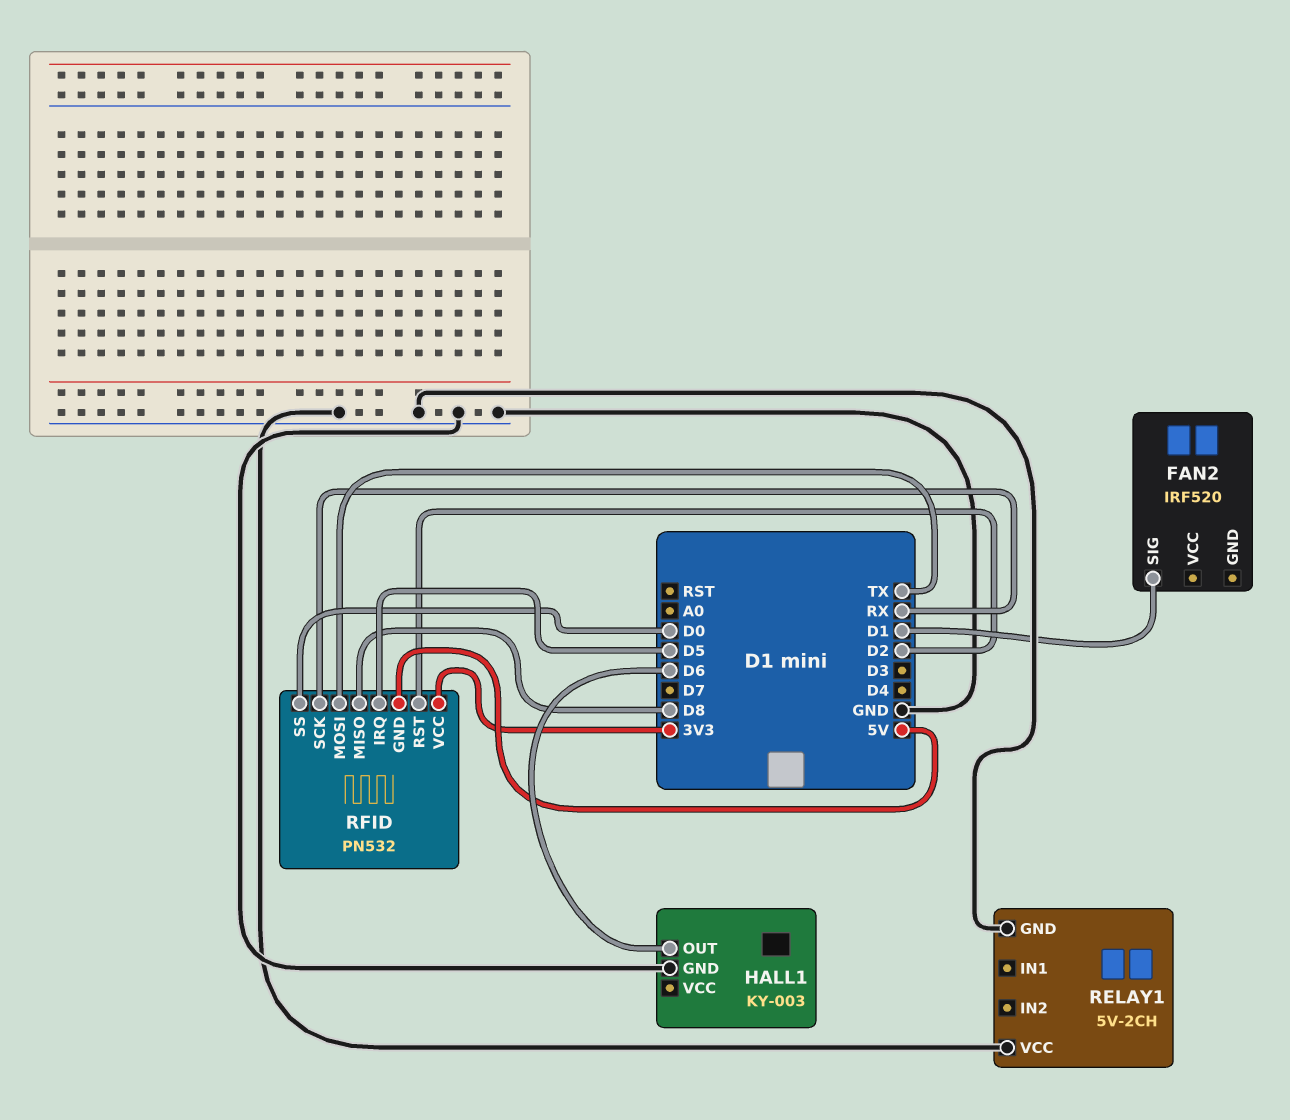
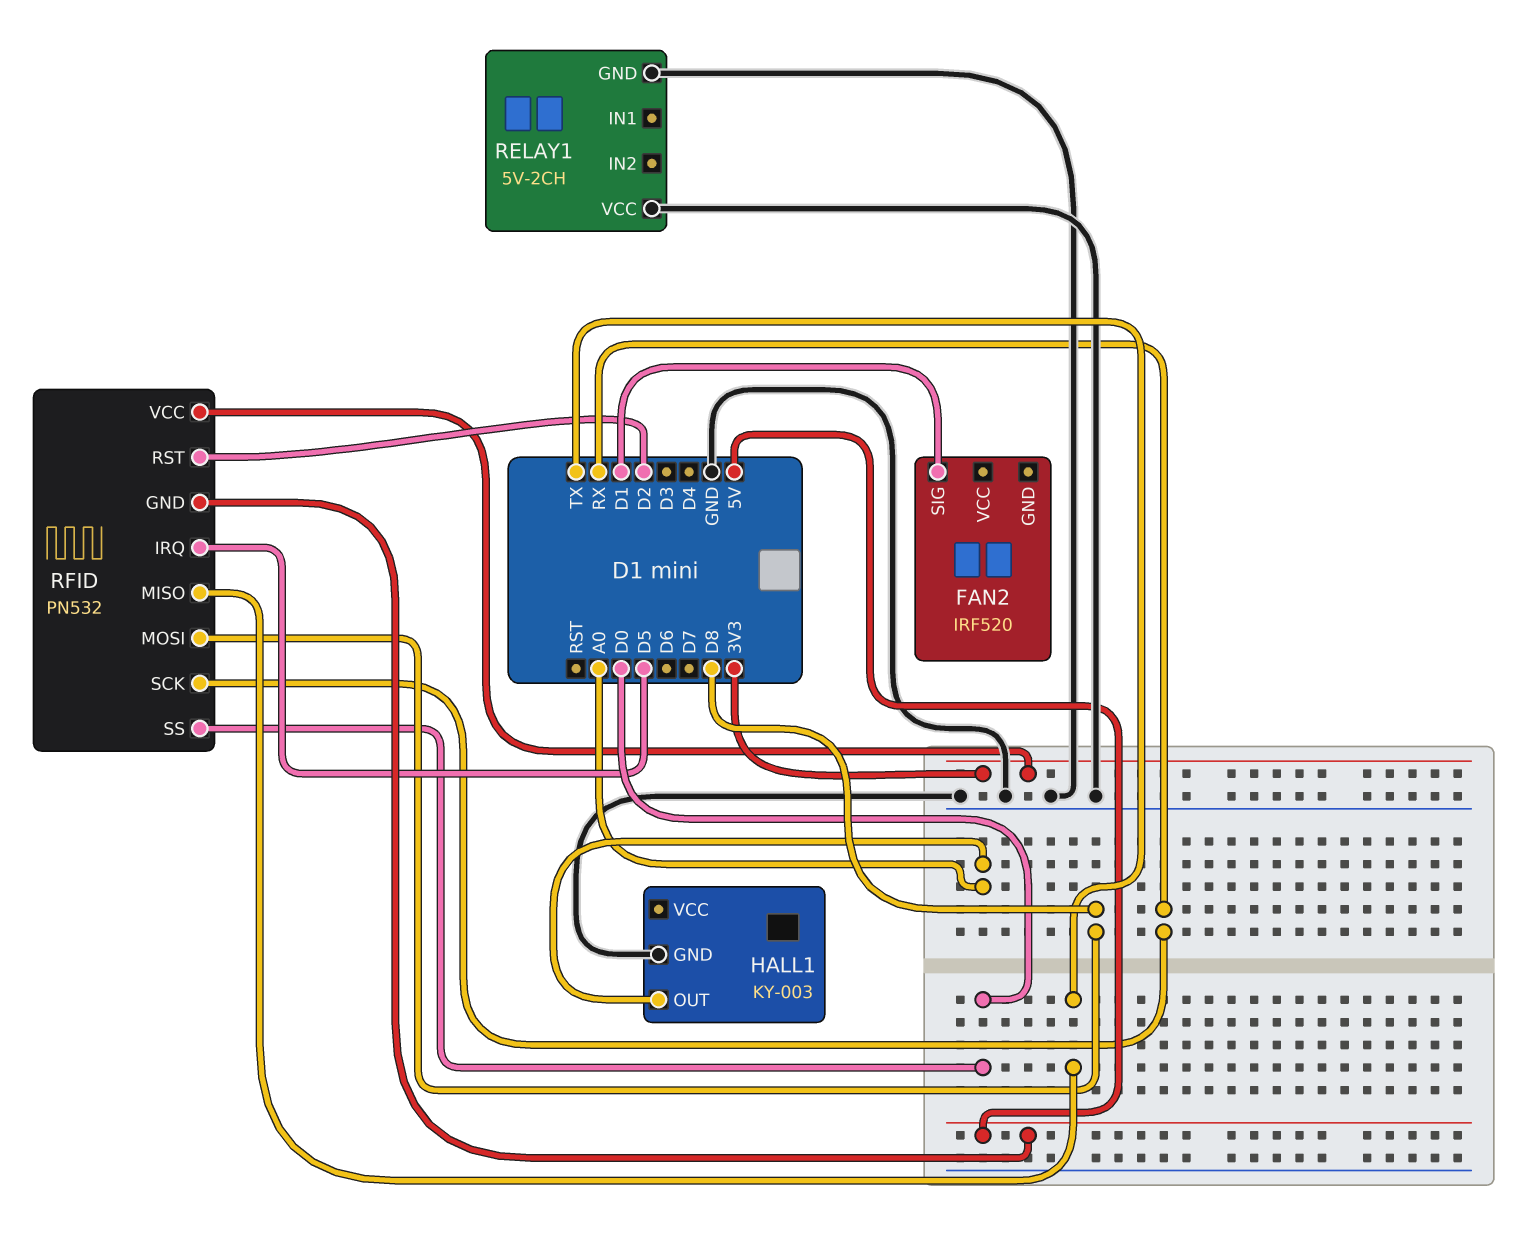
HALL1 pin OUT: D6 -> A0
RFID pin MISO: D8 -> TX
RFID pin MOSI: TX -> D8

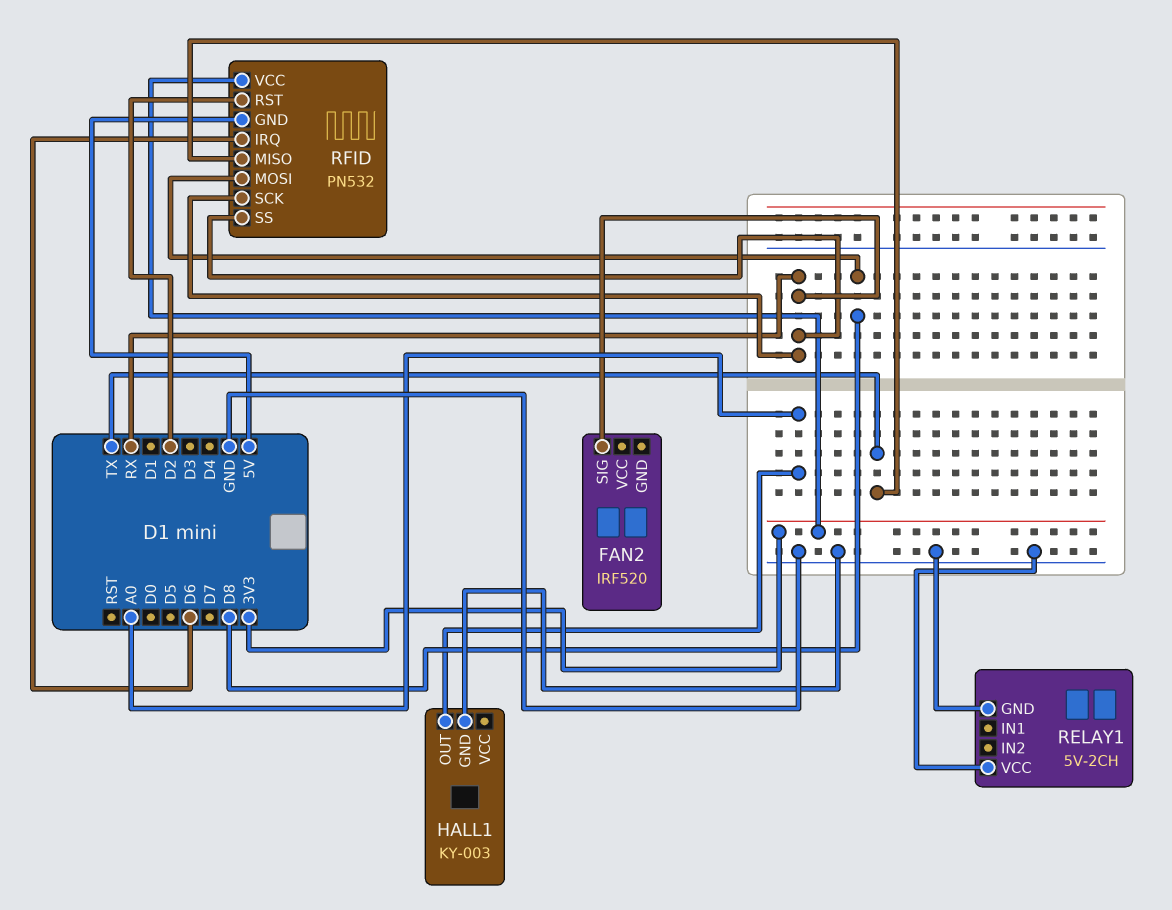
FAN2 pin SIG: D1 -> RX
RFID pin IRQ: D5 -> D6
RFID pin SS: D0 -> RX

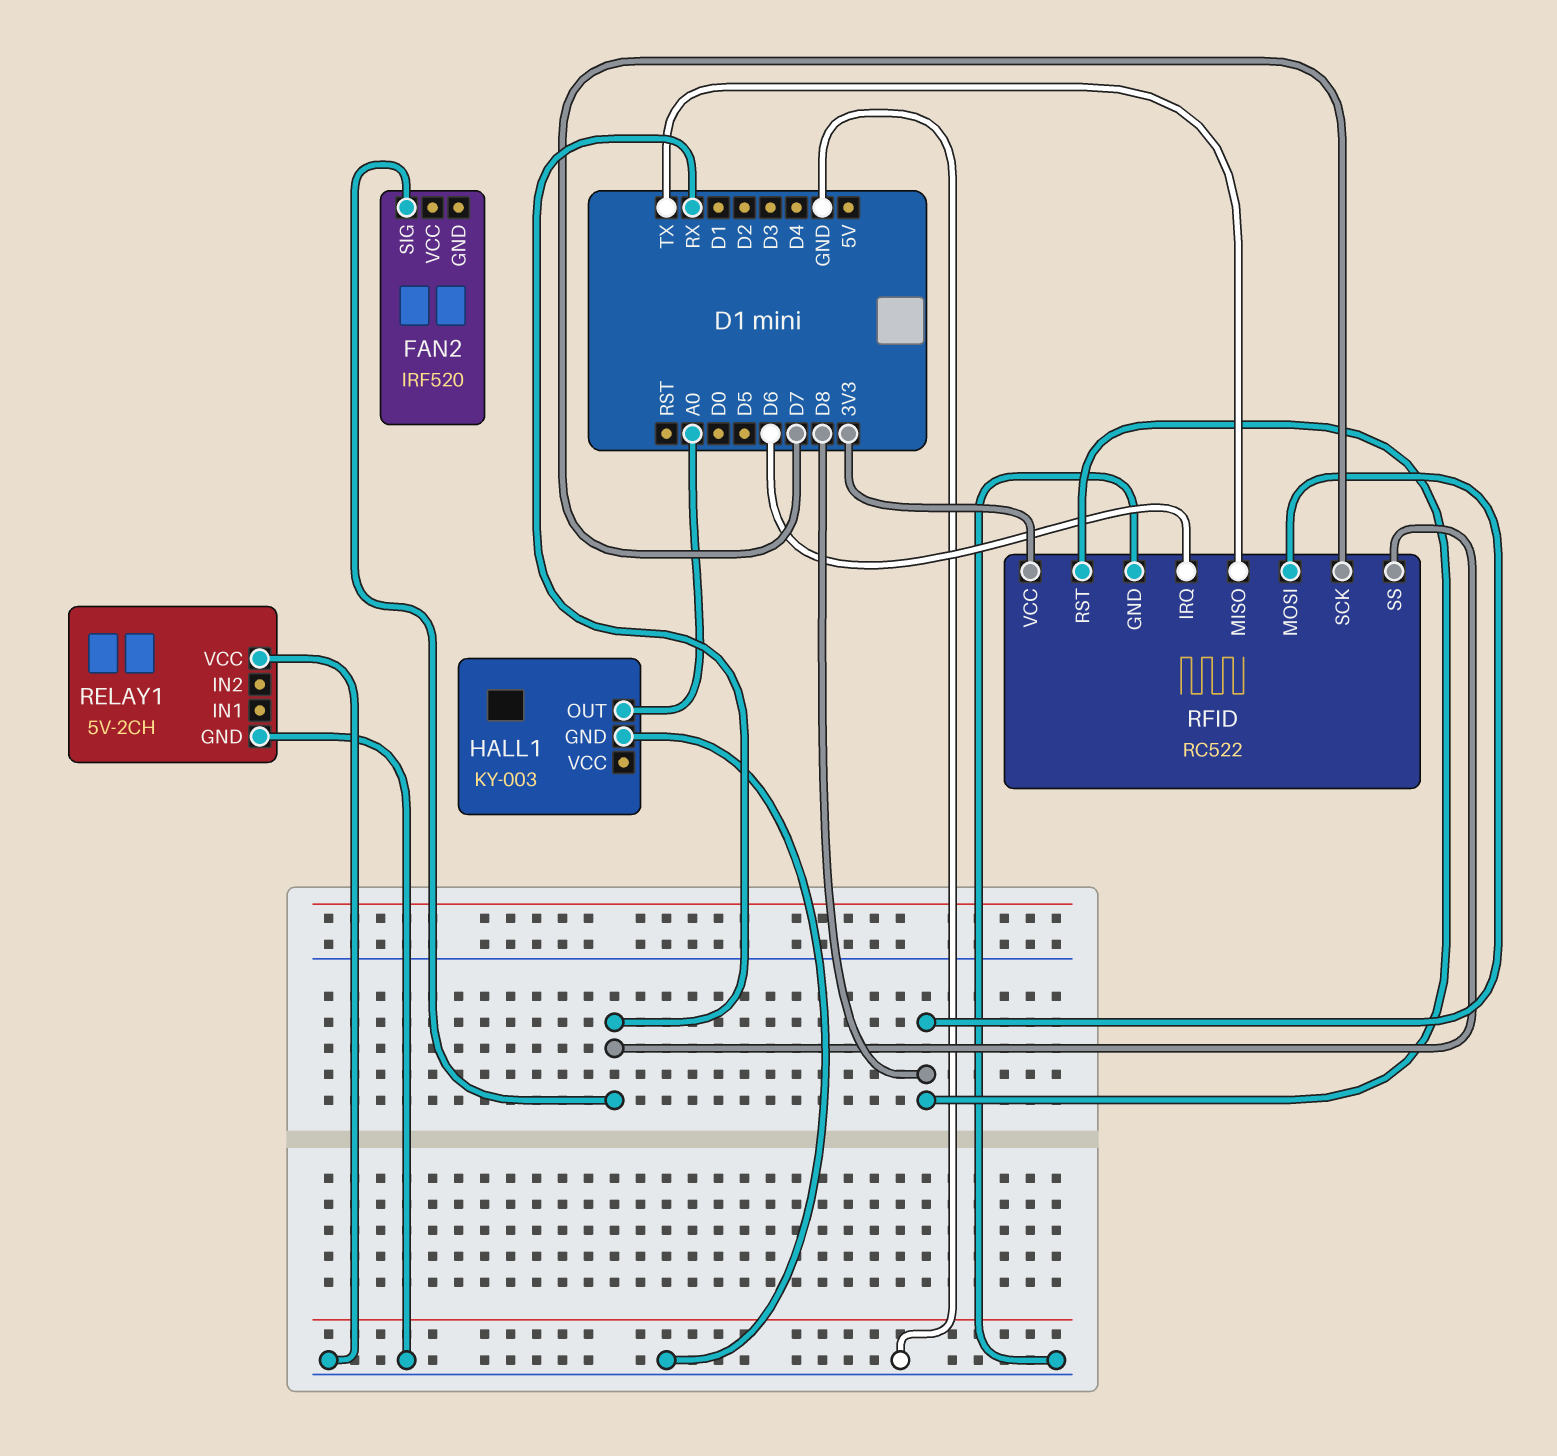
RFID: PN532 -> RC522
RFID pin GND: 5V -> GND
RFID pin RST: D2 -> D8
RFID pin SCK: RX -> D7

